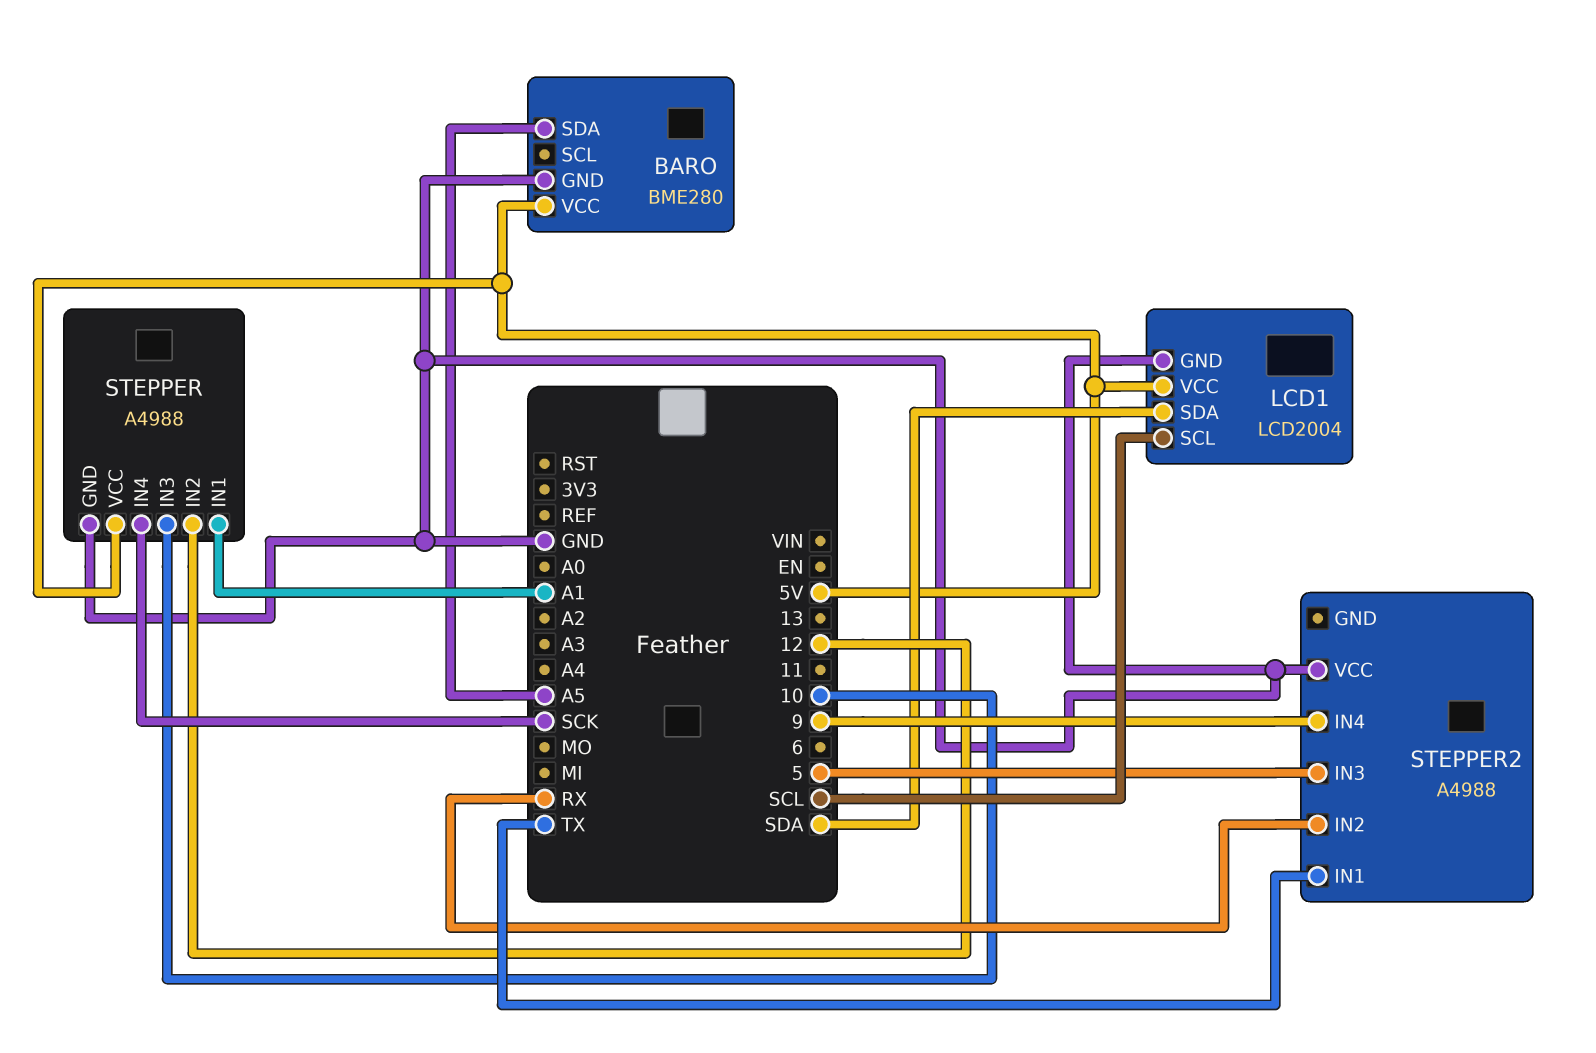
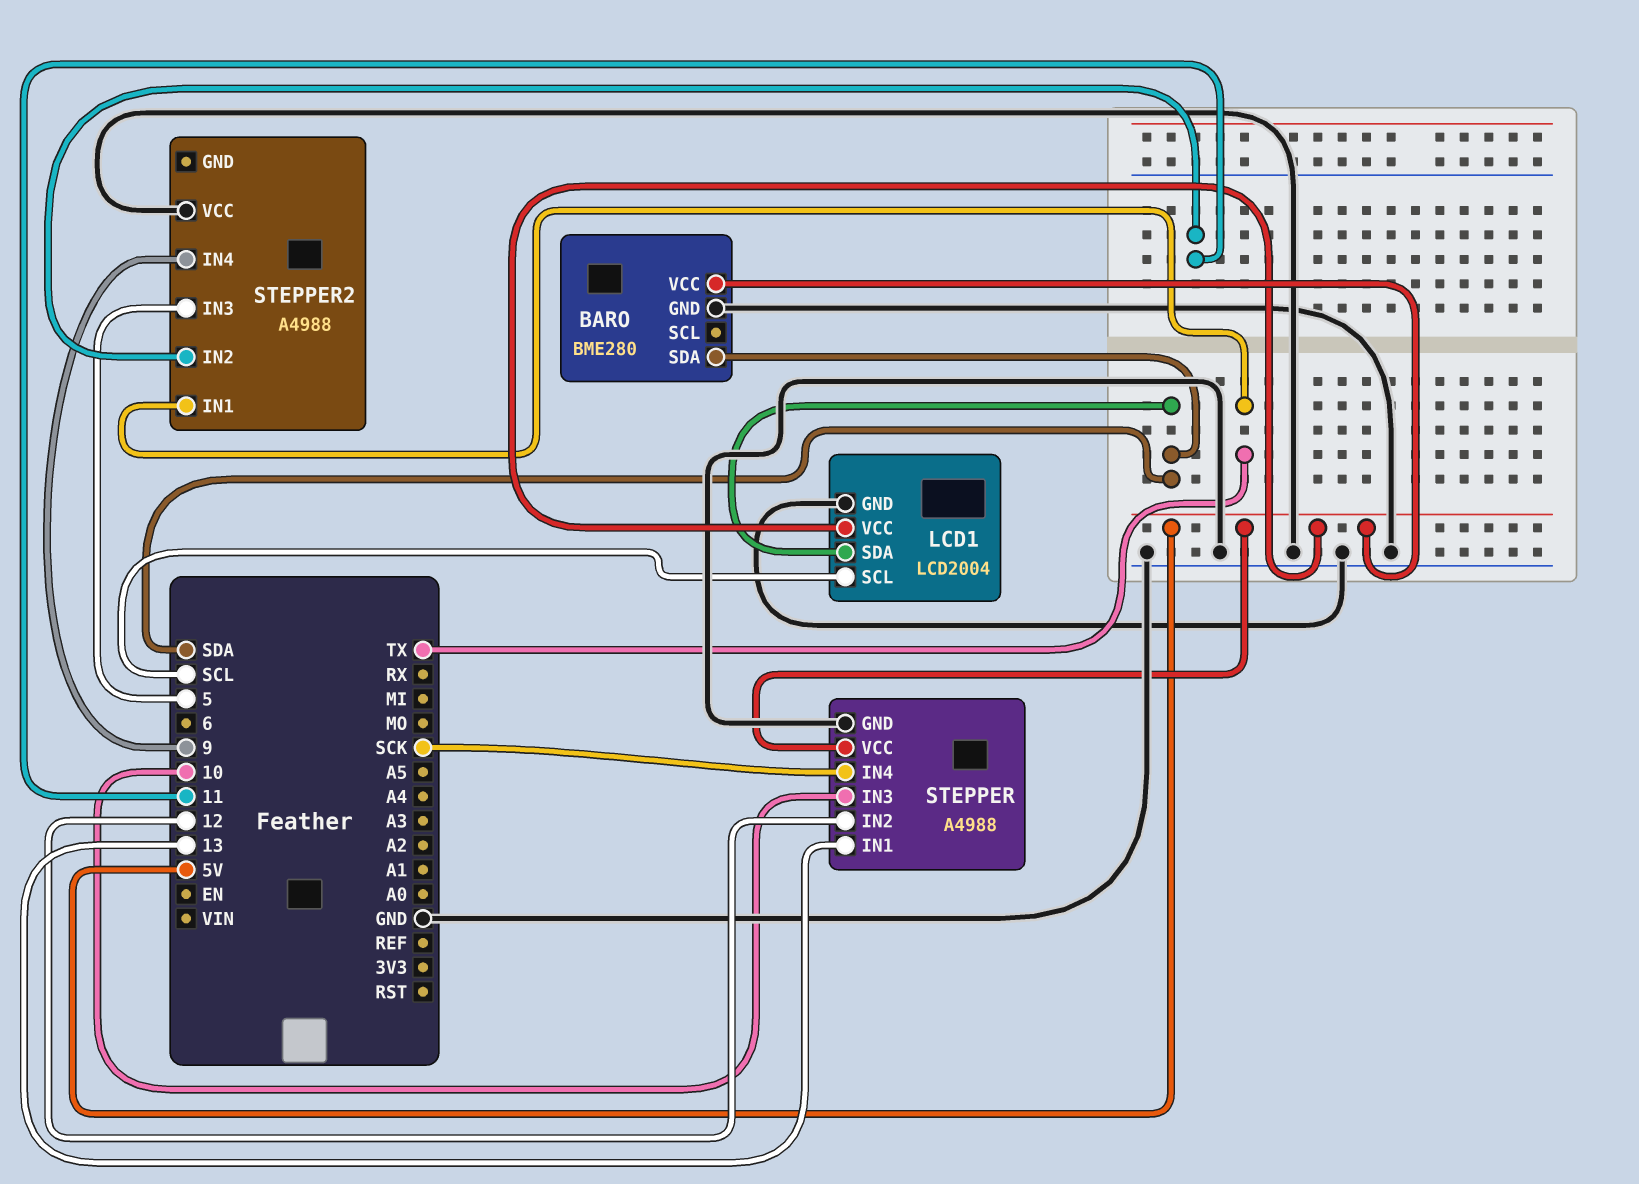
BARO pin SDA: A5 -> SDA
STEPPER pin IN1: A1 -> 13
STEPPER2 pin IN2: RX -> 11

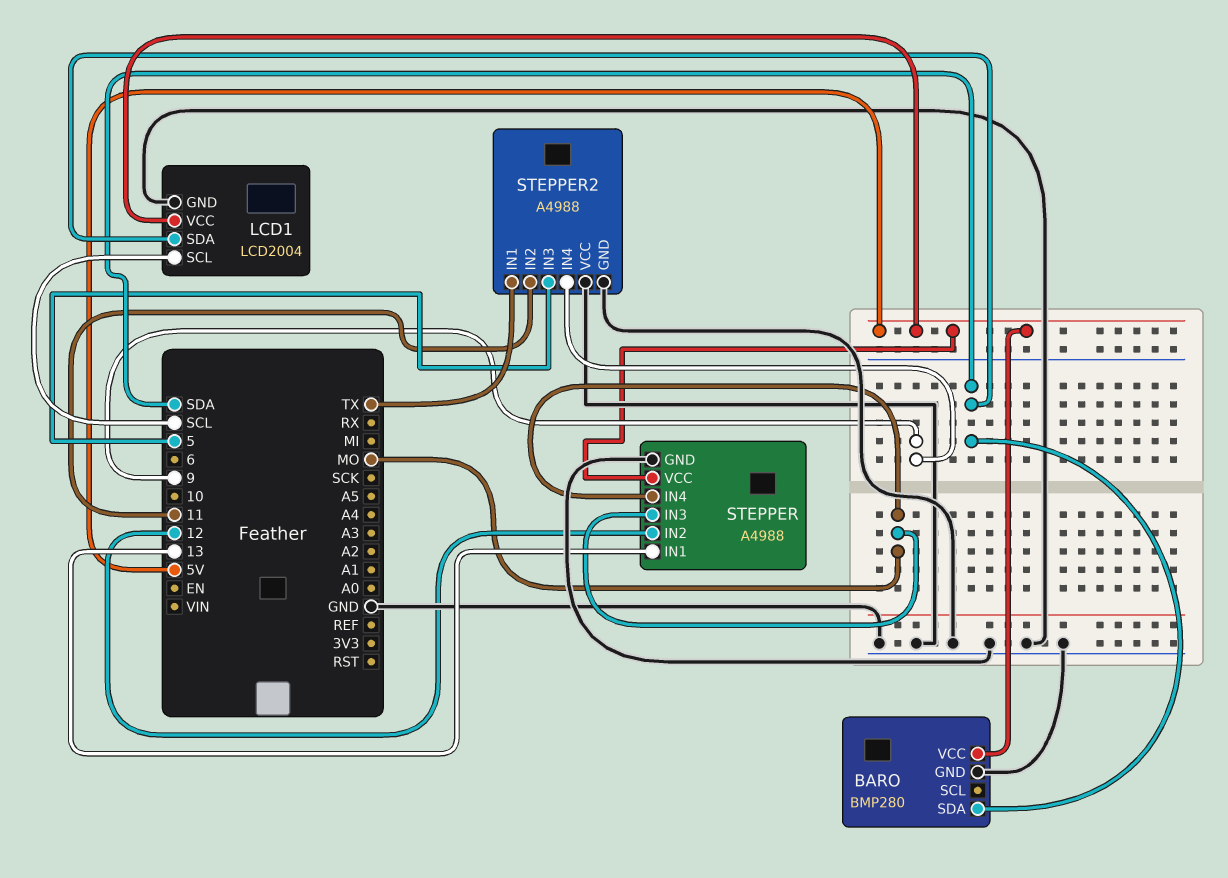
BARO: BME280 -> BMP280
STEPPER pin IN3: 10 -> MO
STEPPER pin IN4: SCK -> MO
STEPPER2 pin GND: none -> GND

